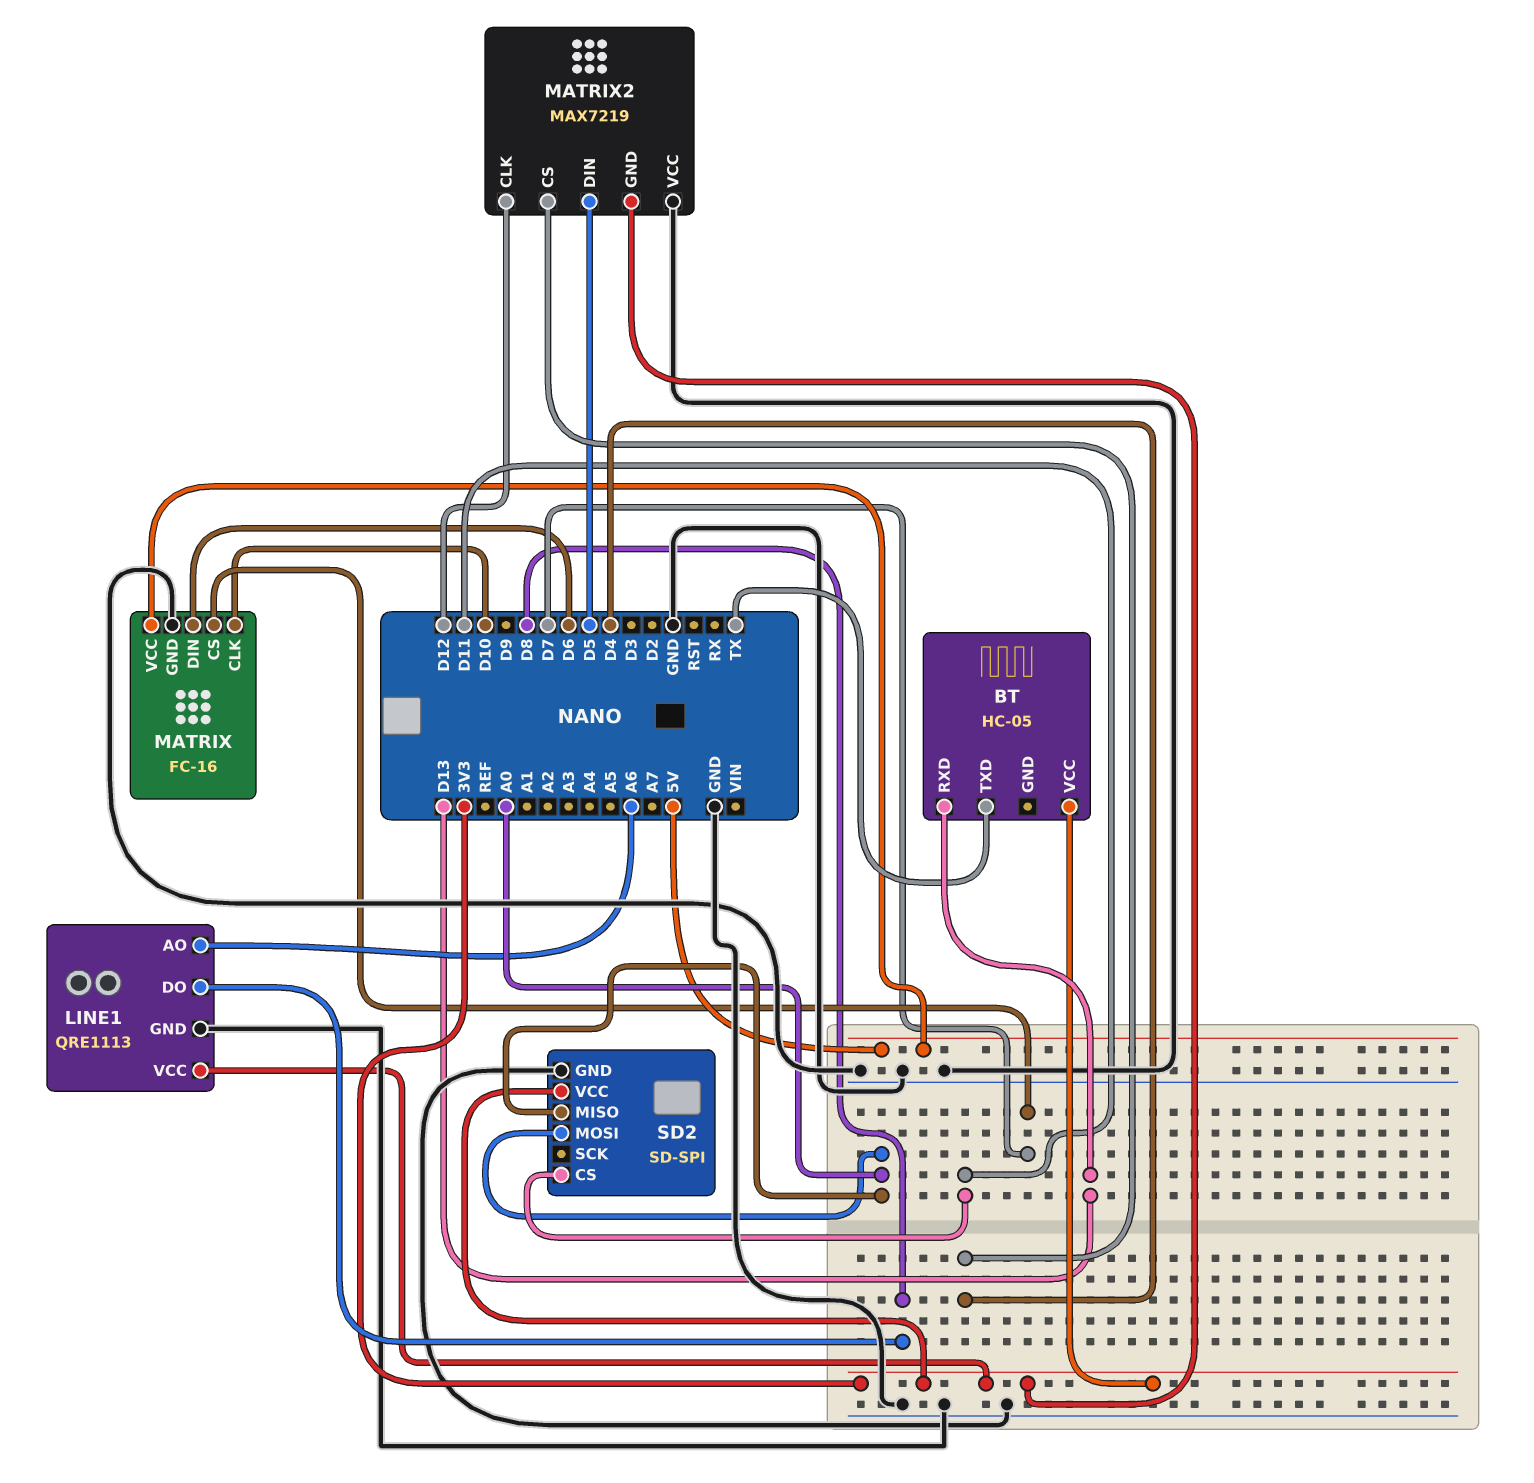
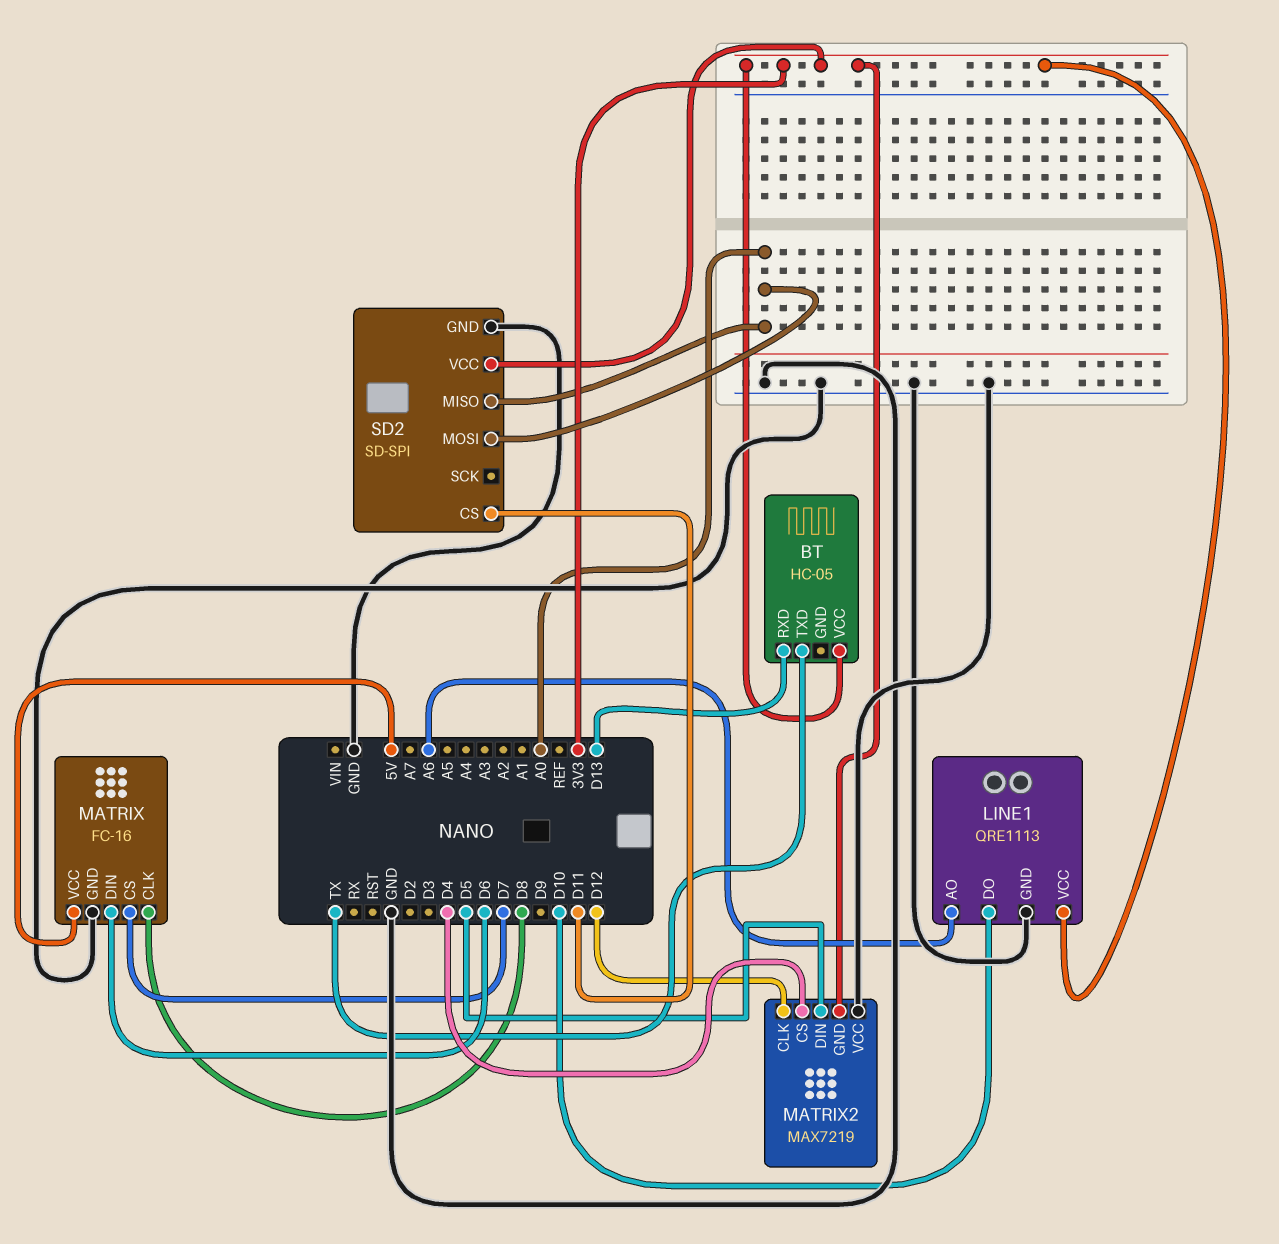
LINE1 pin DO: D8 -> D10
MATRIX pin CLK: D10 -> D8

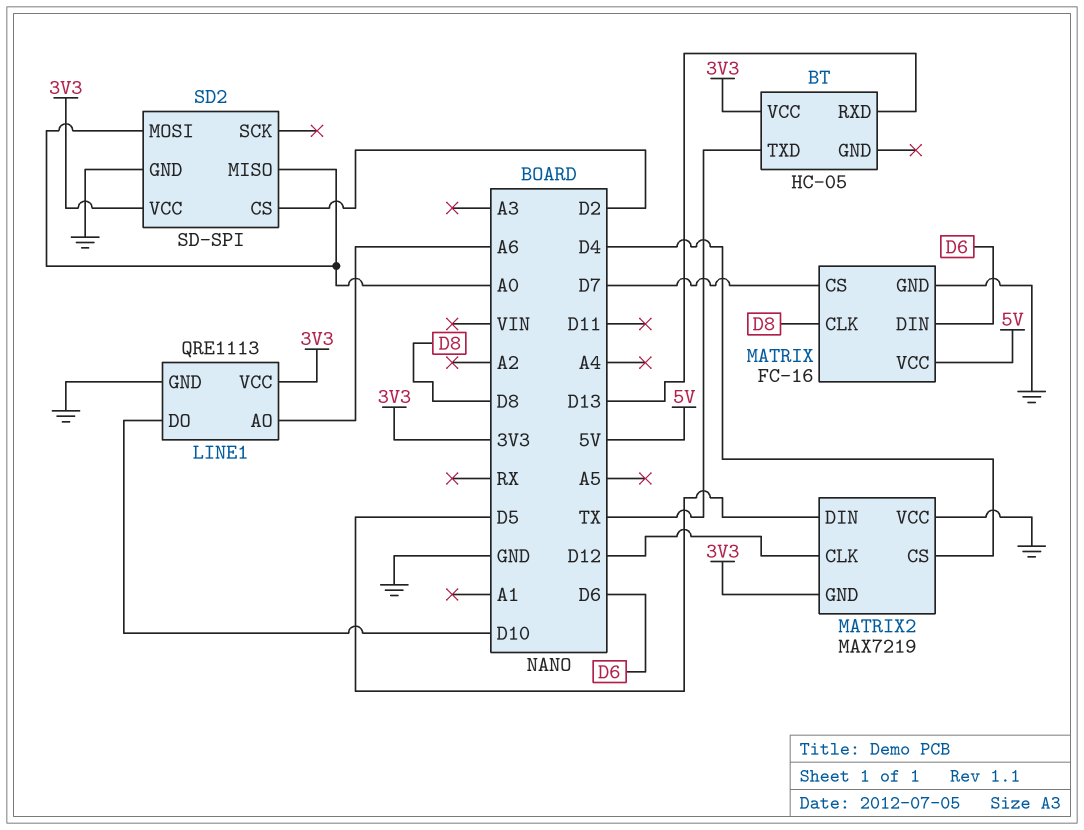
SD2 pin CS: D11 -> D2

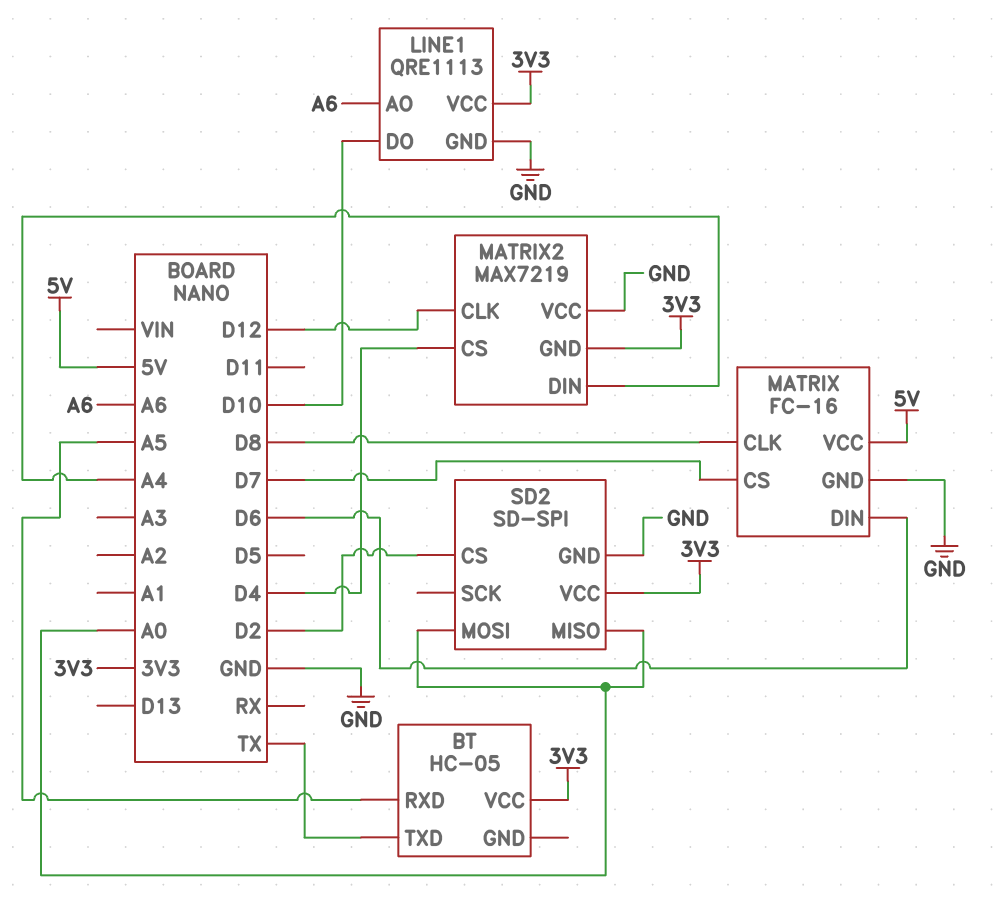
BT pin RXD: D13 -> A5
MATRIX2 pin DIN: D5 -> A4

